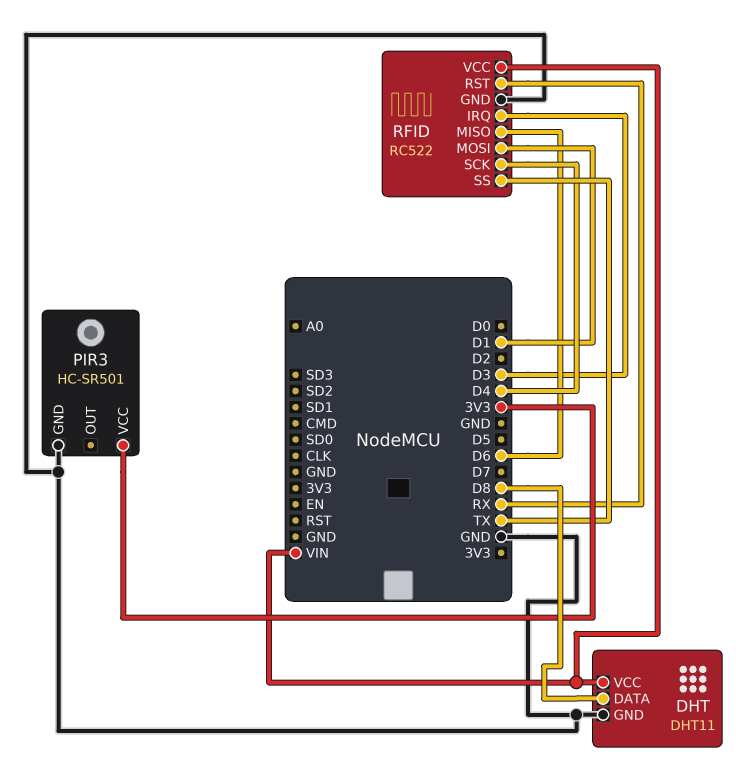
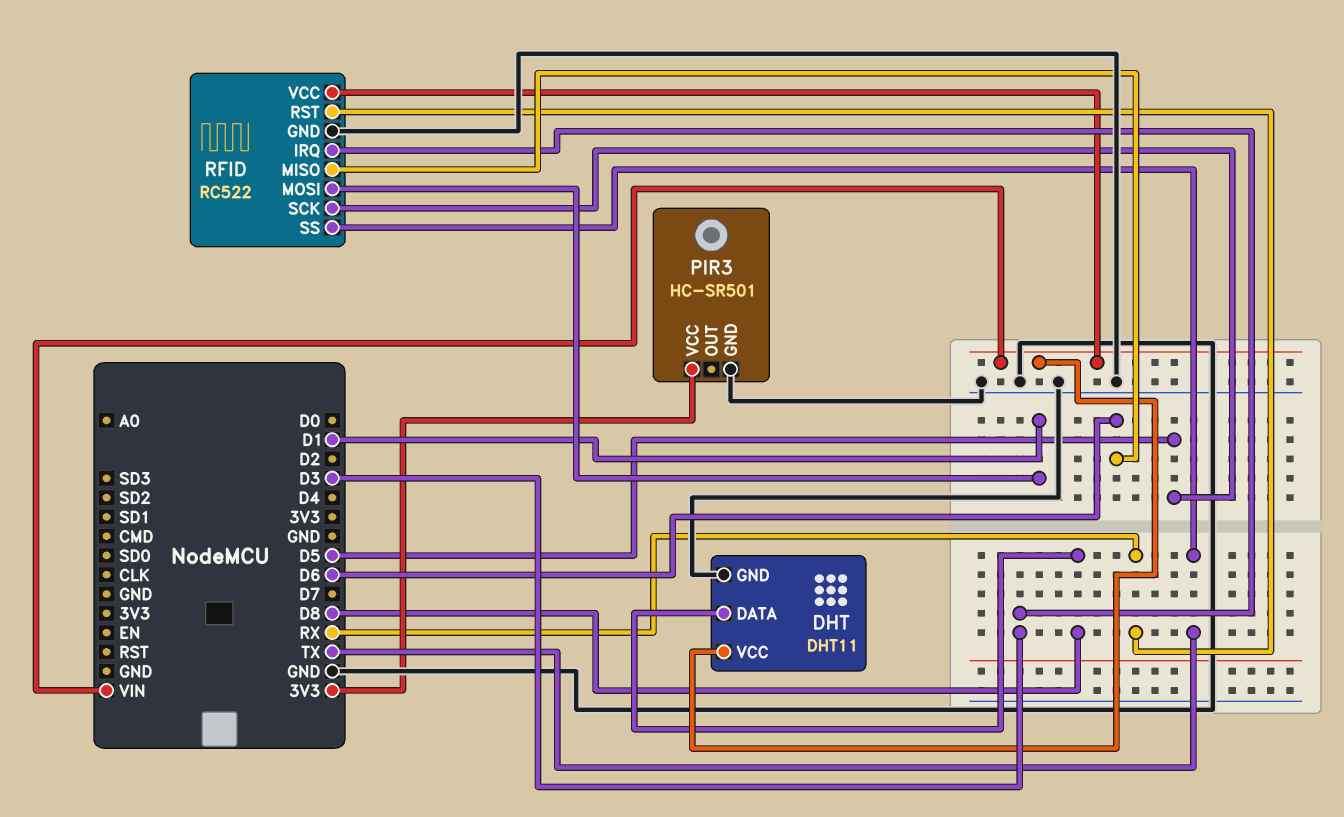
RFID pin SCK: D4 -> D5

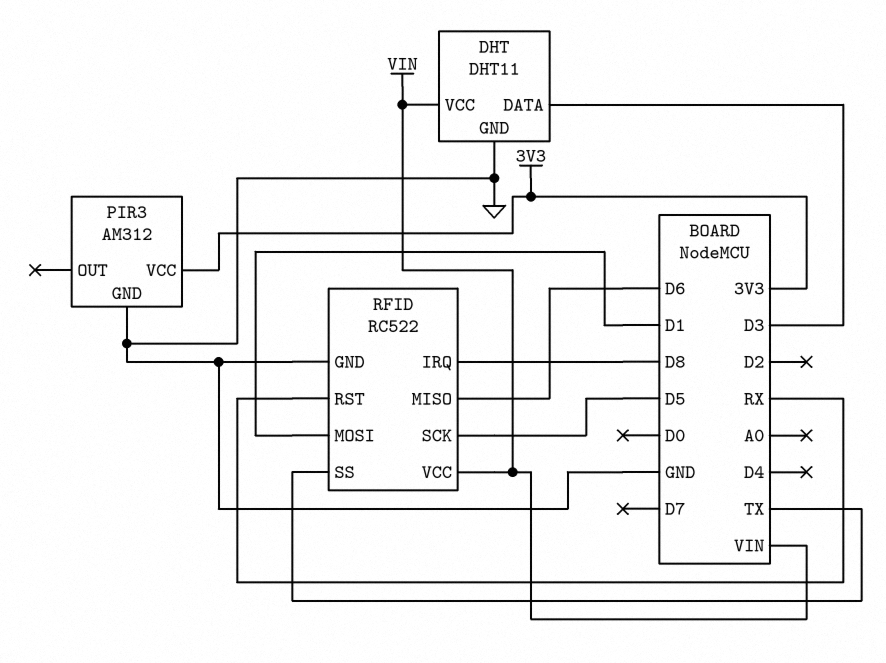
DHT pin DATA: D8 -> D3
PIR3: HC-SR501 -> AM312
RFID pin IRQ: D3 -> D8

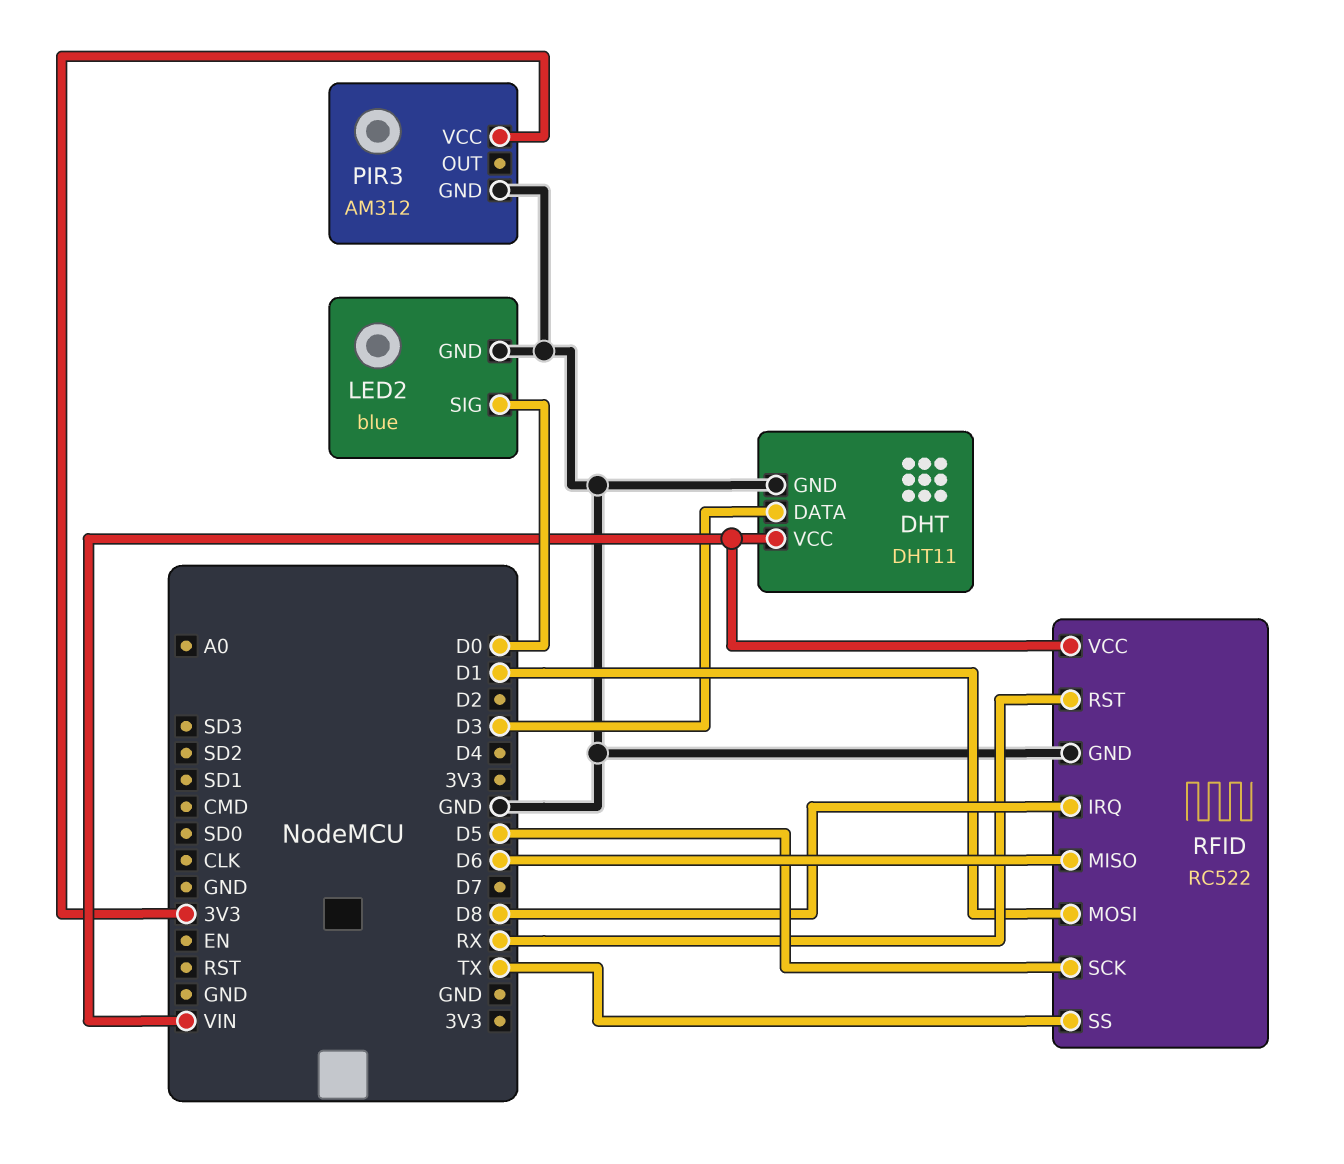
LED2: none -> blue
LED2 pin GND: none -> GND
LED2 pin SIG: none -> D0

